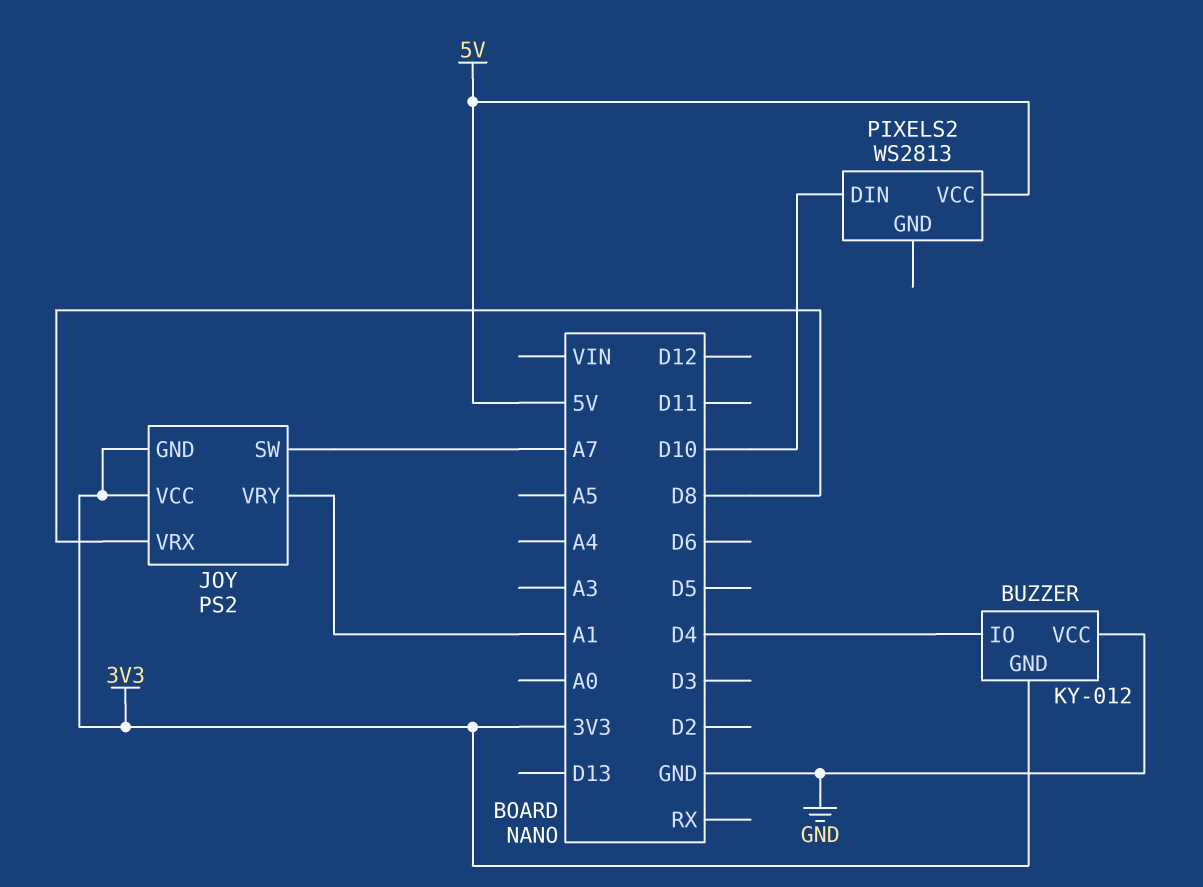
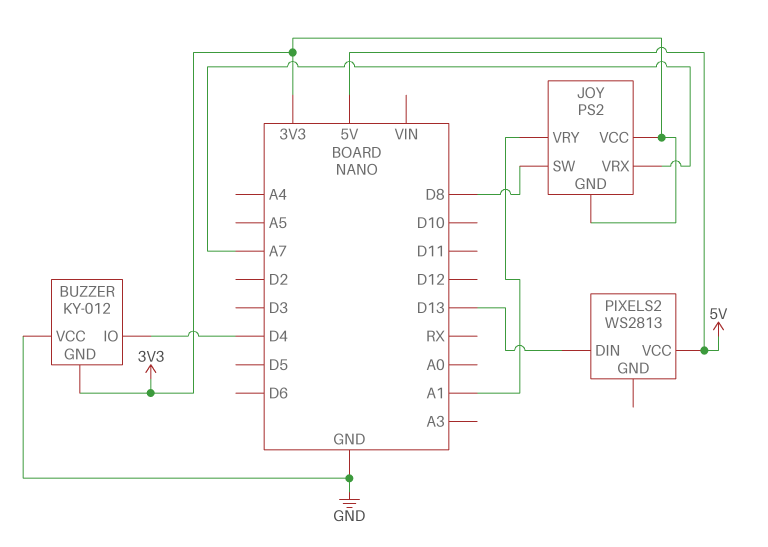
JOY pin SW: A7 -> D8
JOY pin VRX: D8 -> A7
PIXELS2 pin DIN: D10 -> D13

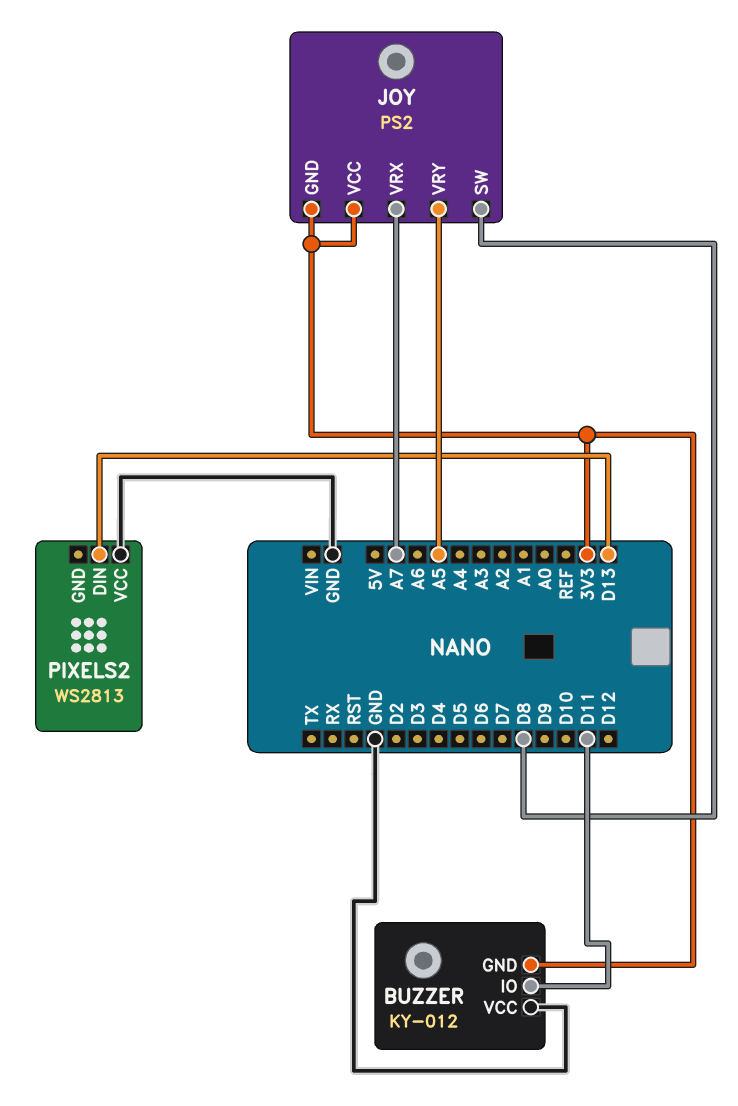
BUZZER pin IO: D4 -> D11
JOY pin VRY: A1 -> A5
PIXELS2 pin VCC: 5V -> GND

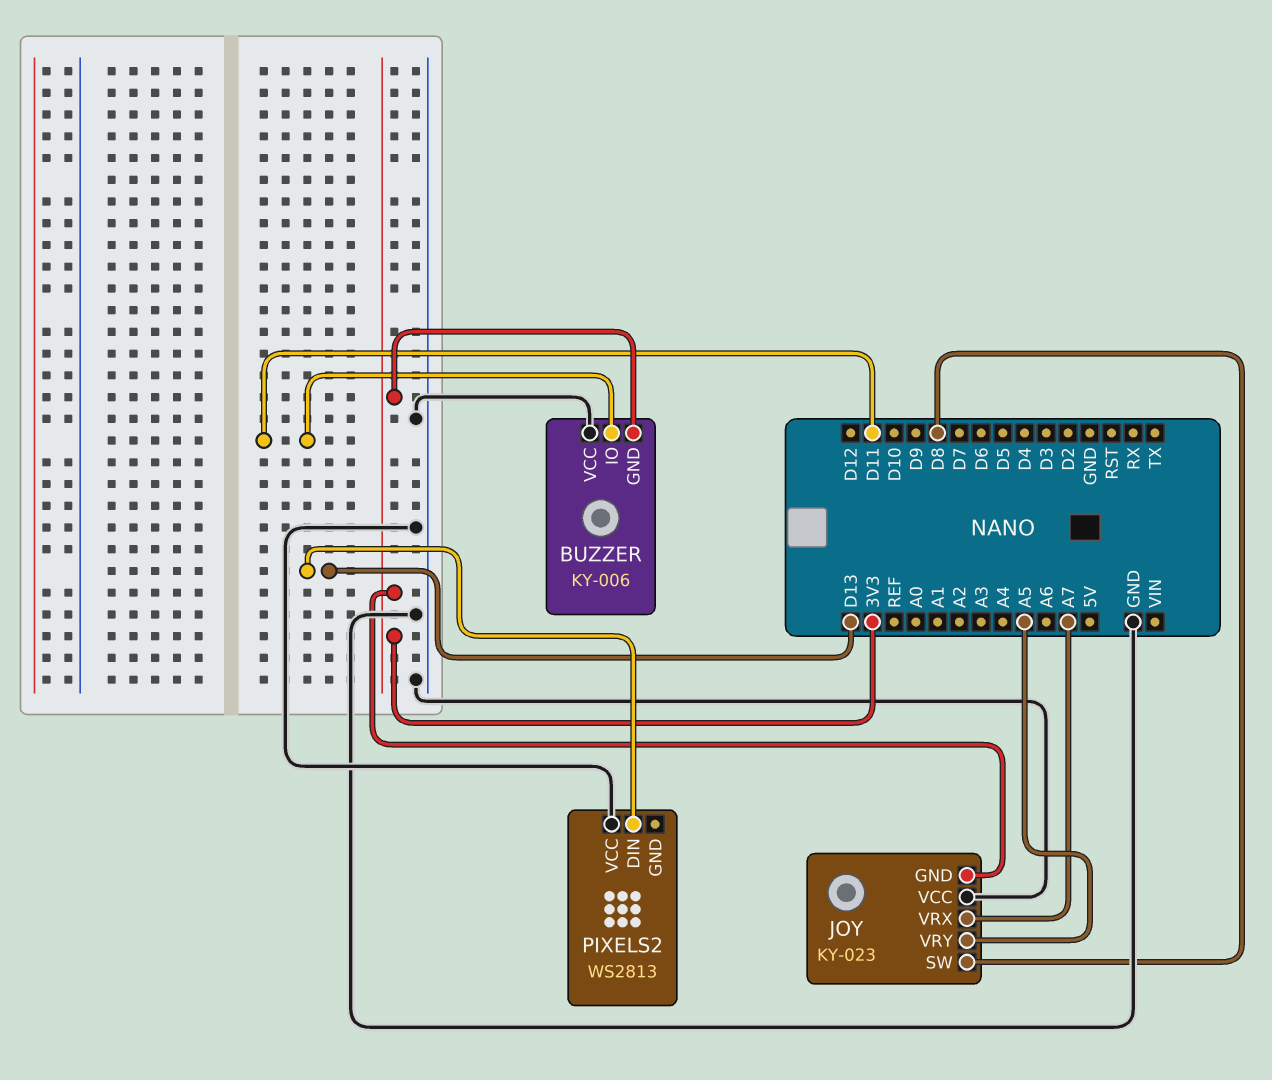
BUZZER: KY-012 -> KY-006
JOY: PS2 -> KY-023
JOY pin VCC: 3V3 -> GND

